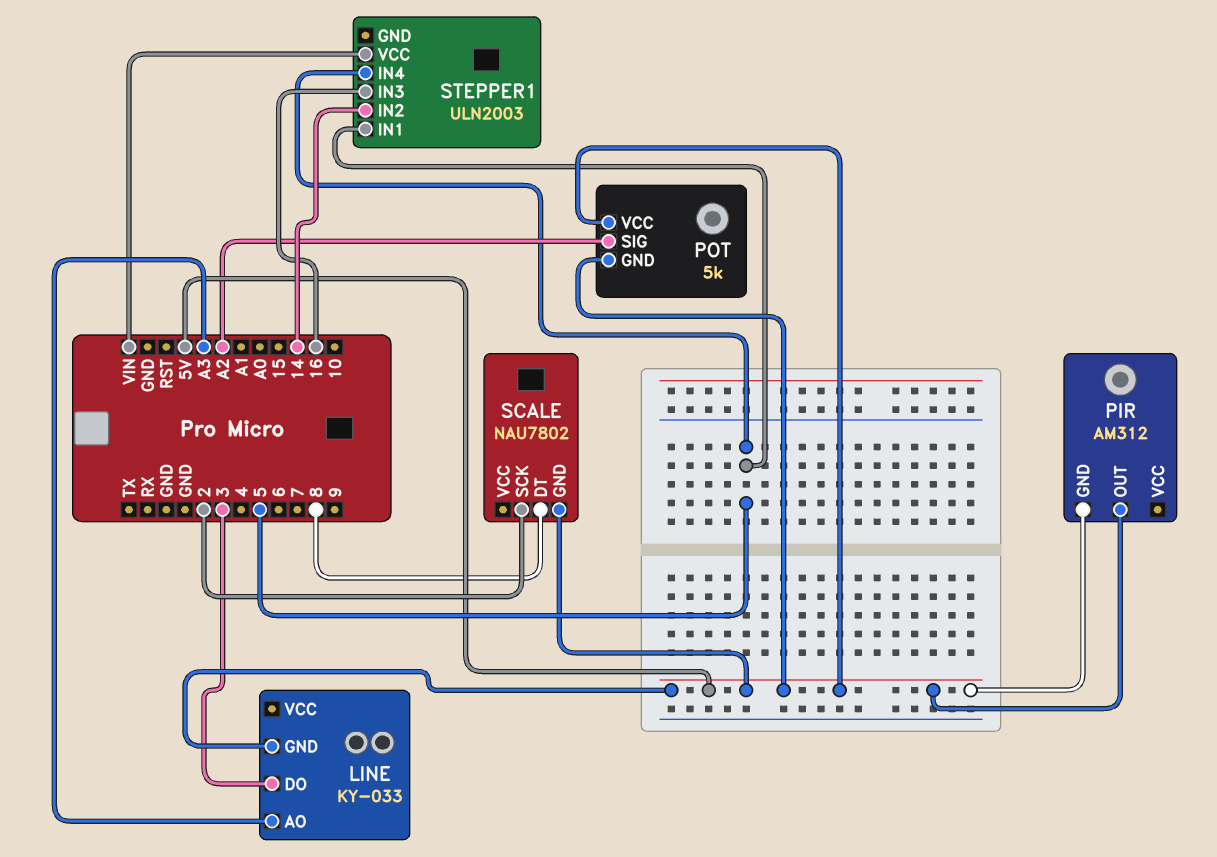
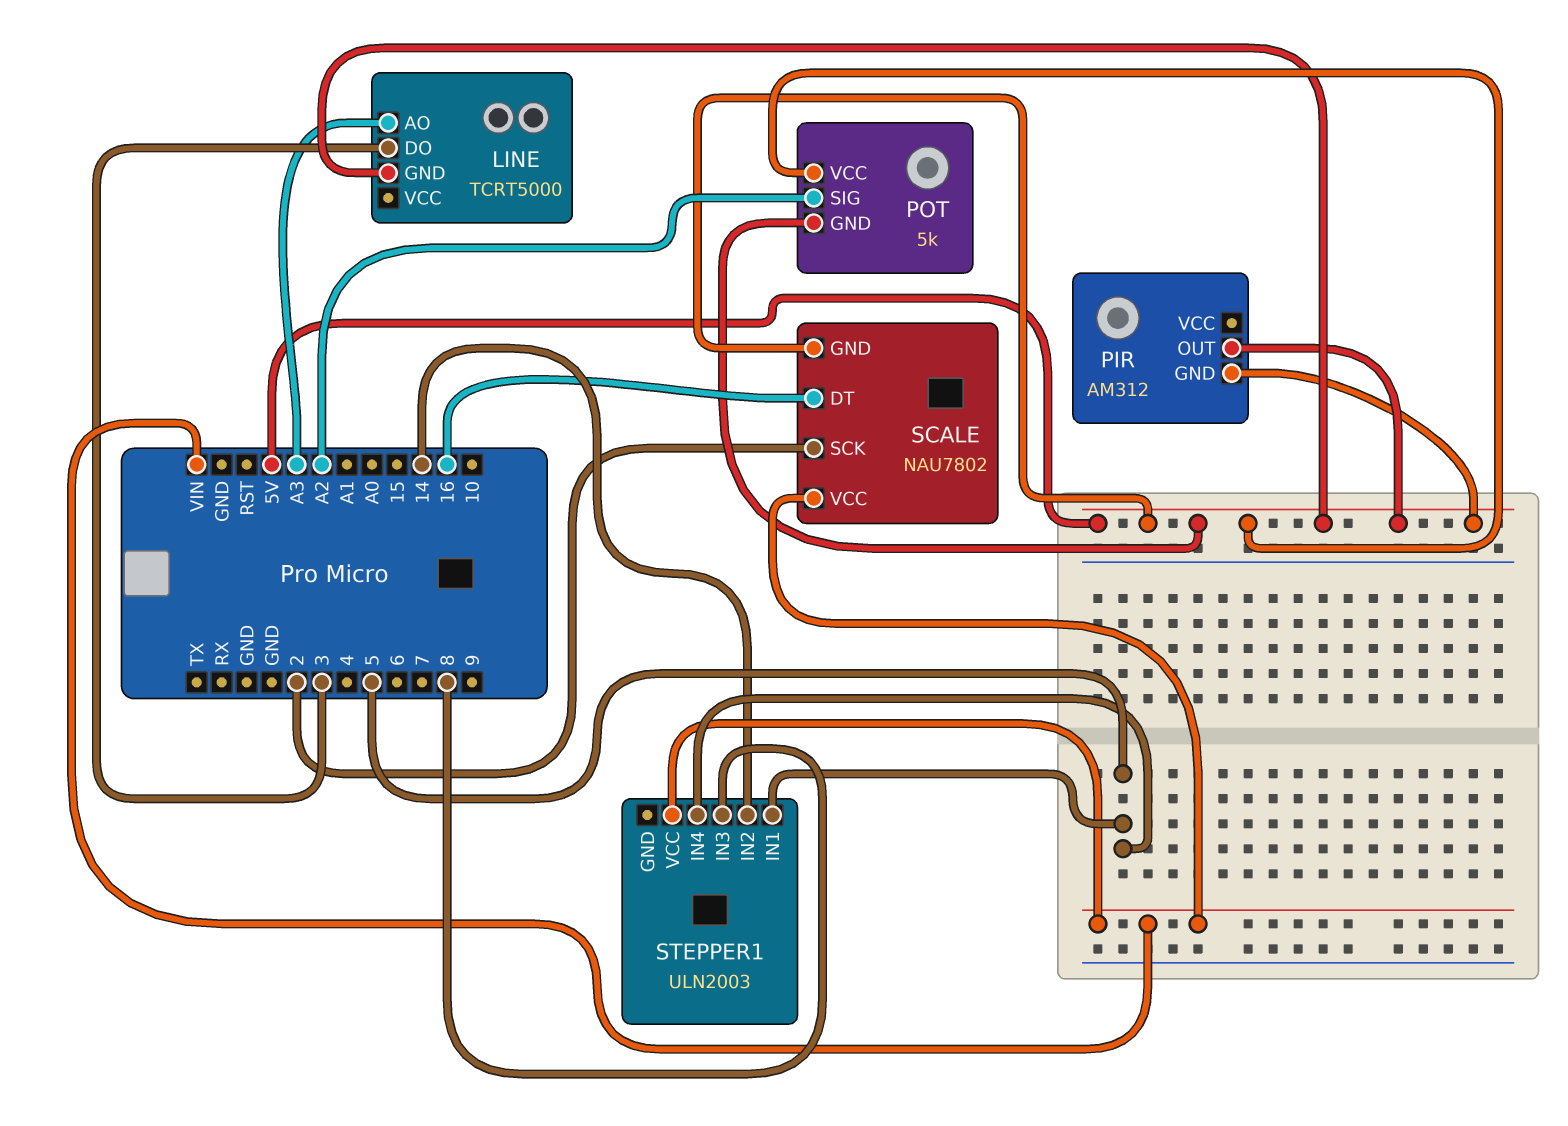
LINE: KY-033 -> TCRT5000
SCALE pin DT: 8 -> 16
SCALE pin VCC: none -> VIN
STEPPER1 pin IN3: 16 -> 8

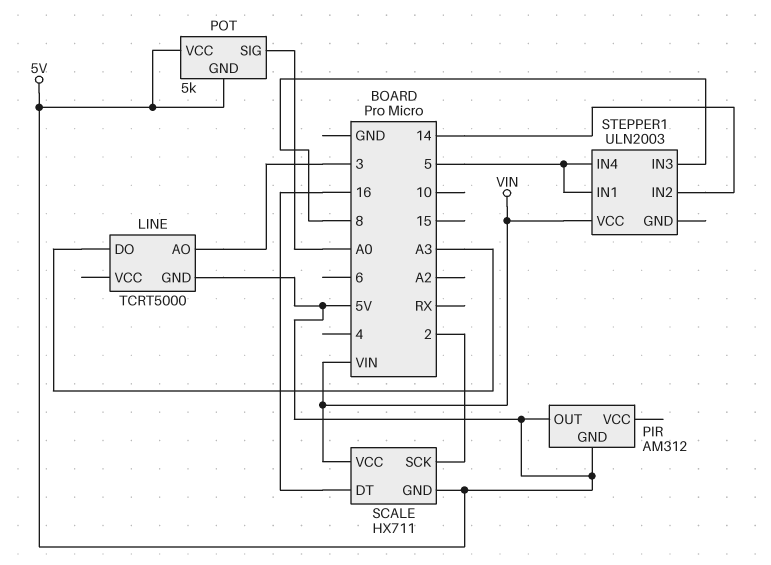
LINE pin AO: A3 -> 3
LINE pin DO: 3 -> A3
POT pin SIG: A2 -> A0
SCALE: NAU7802 -> HX711

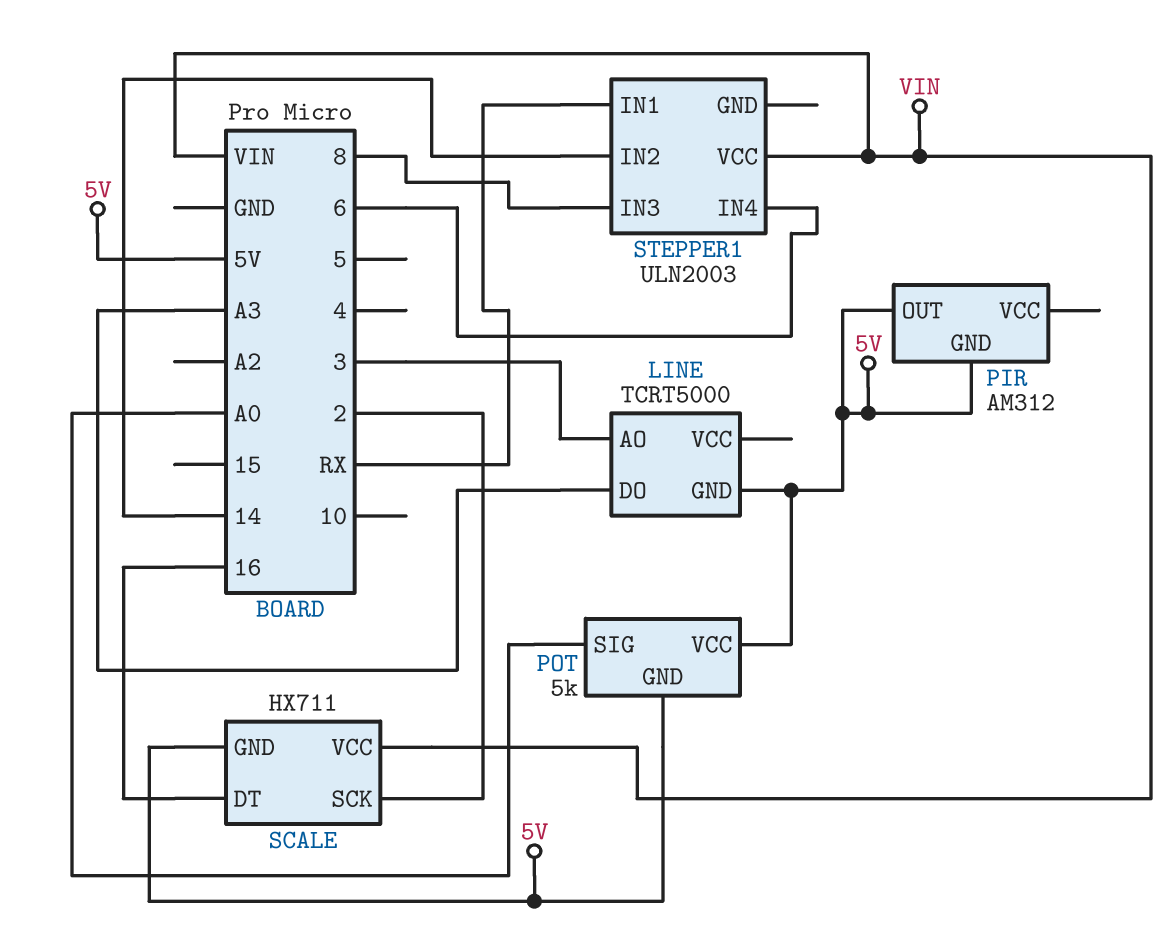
STEPPER1 pin IN1: 5 -> RX
STEPPER1 pin IN4: 5 -> 6

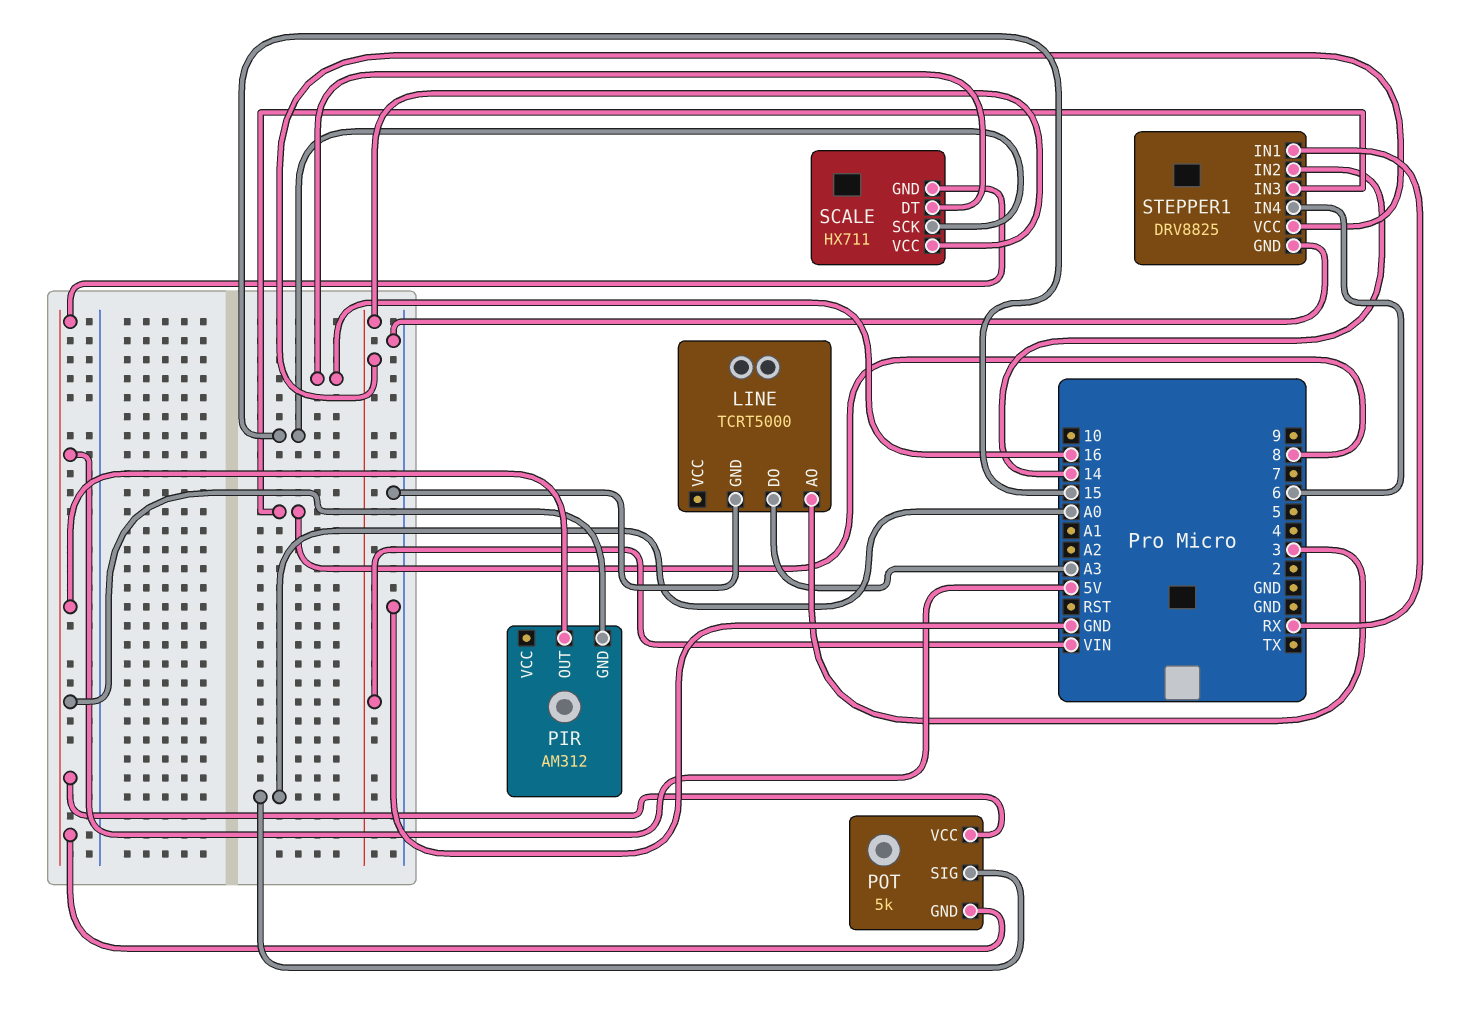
LINE pin GND: 5V -> GND
SCALE pin SCK: 2 -> 15
STEPPER1: ULN2003 -> DRV8825
STEPPER1 pin GND: none -> GND

